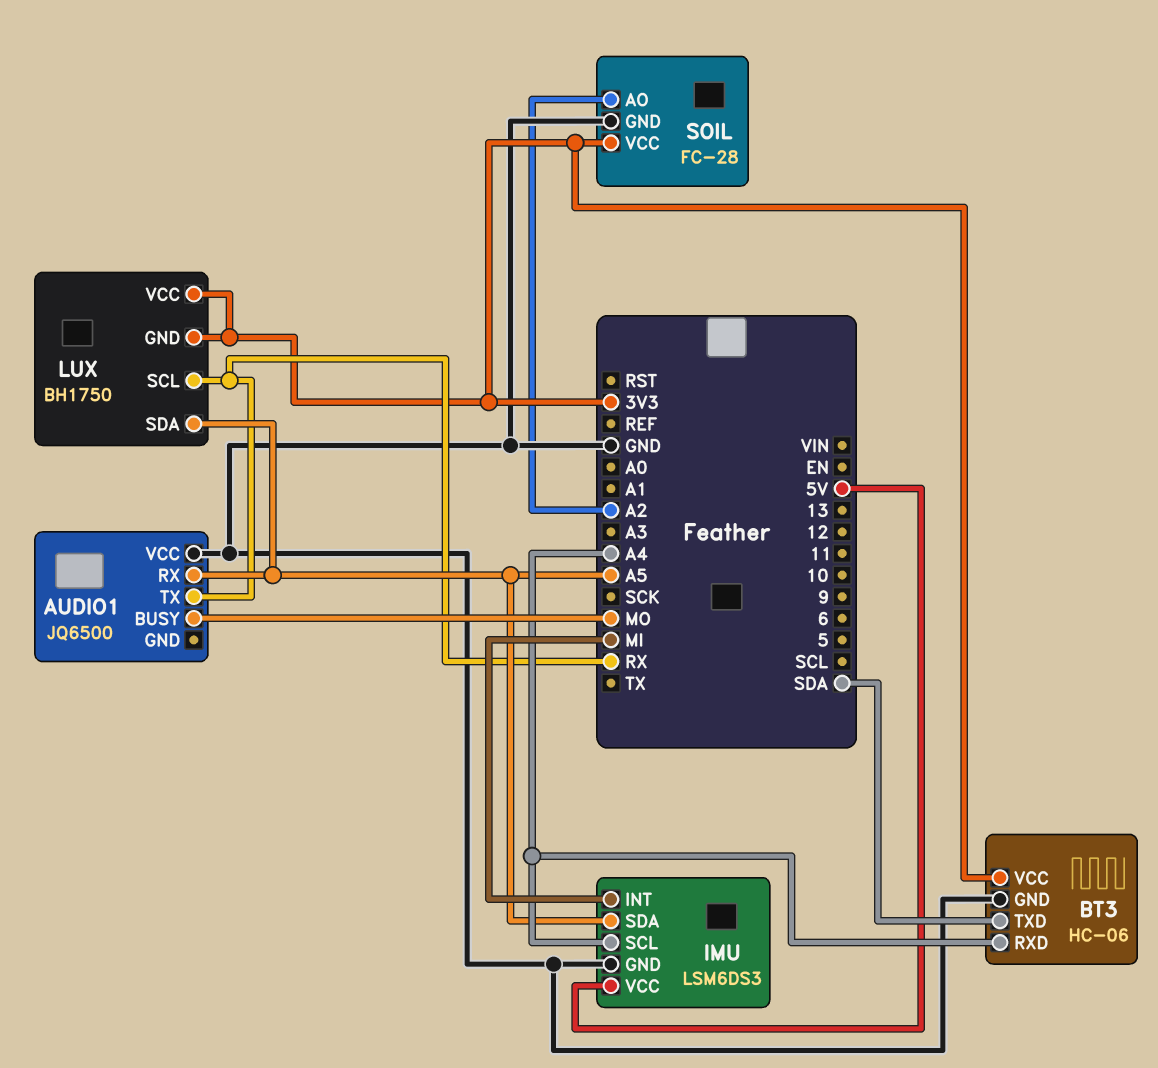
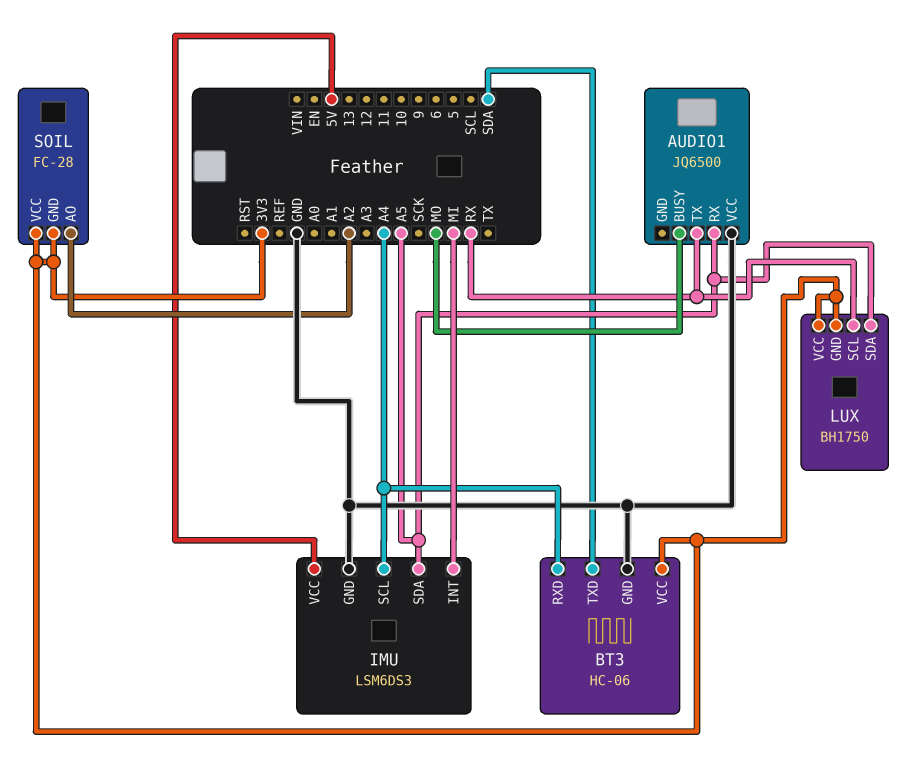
SOIL pin GND: GND -> 3V3

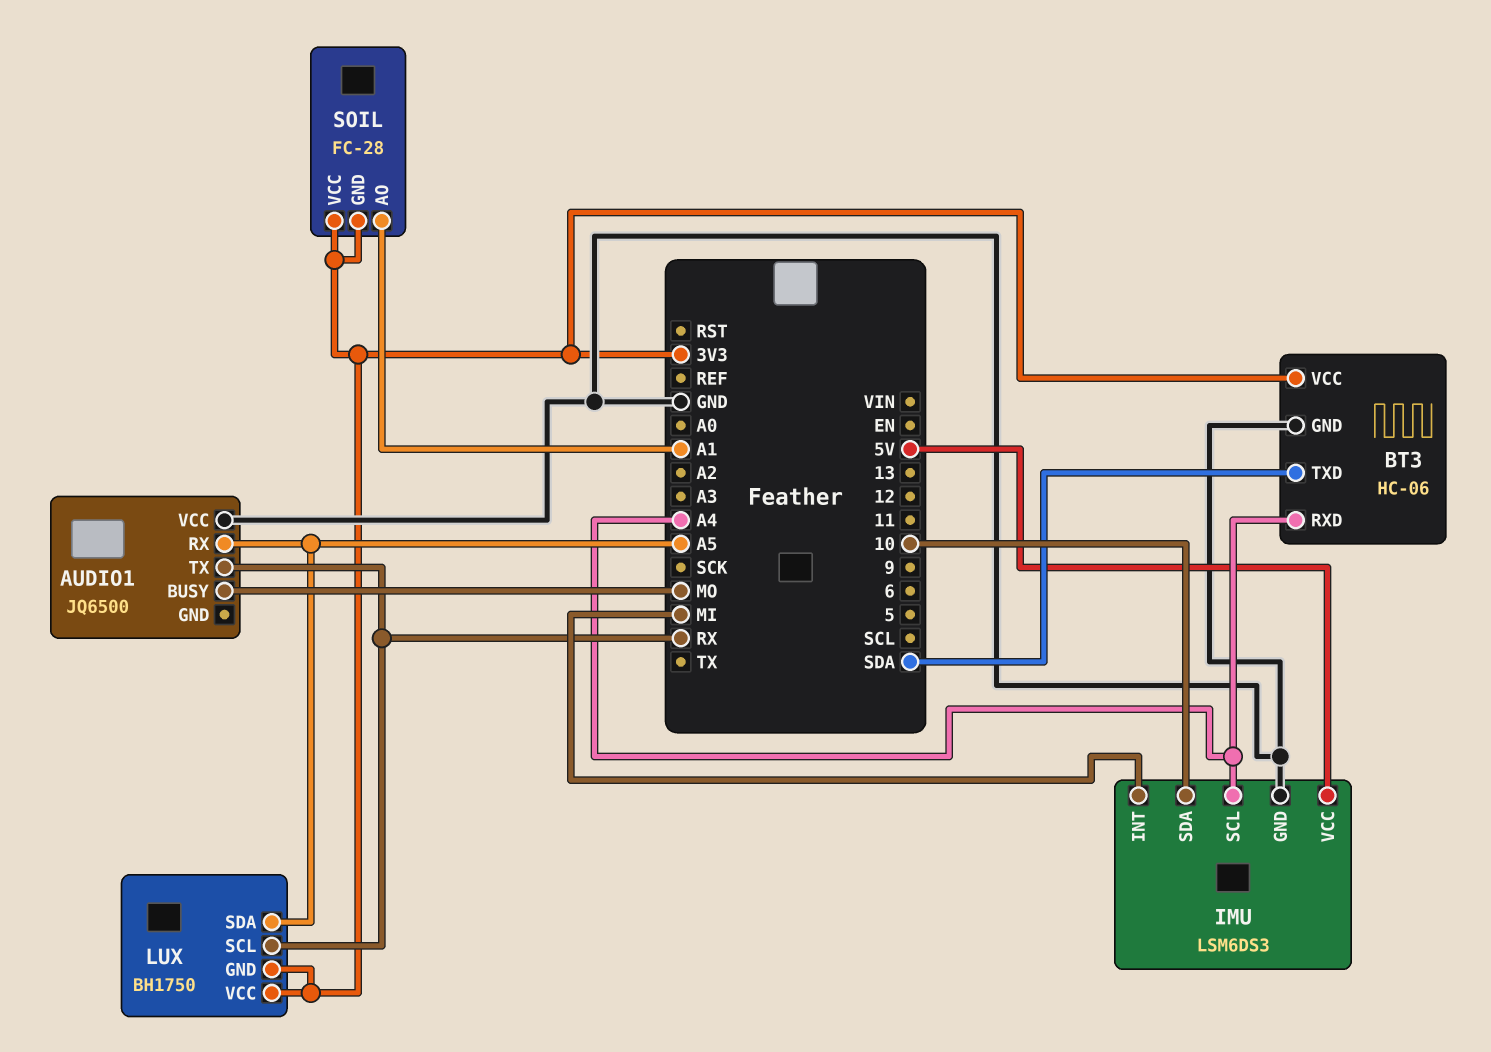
IMU pin SDA: A5 -> 10
SOIL pin AO: A2 -> A1

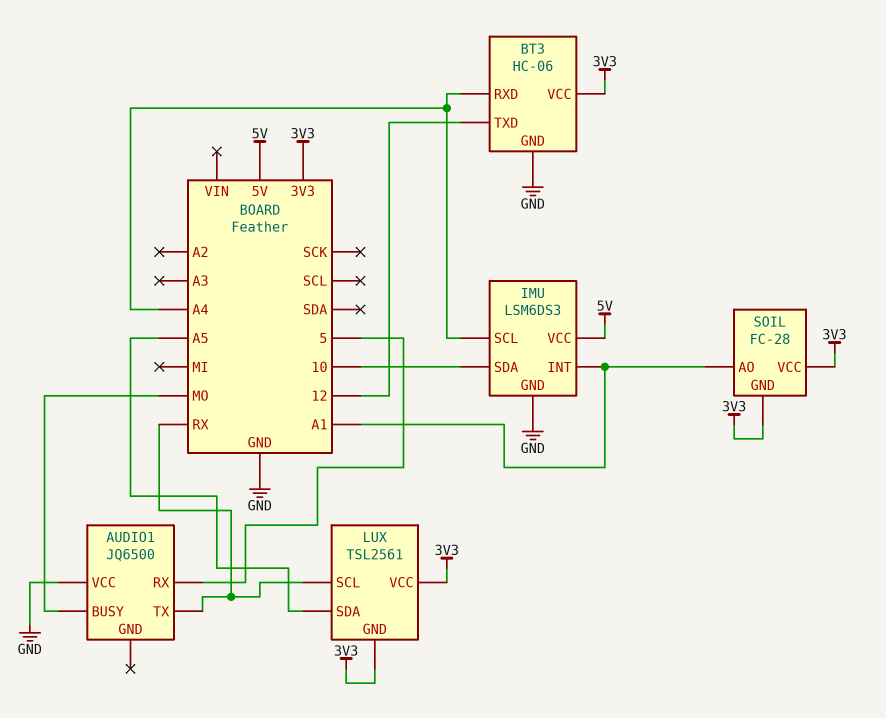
AUDIO1 pin RX: A5 -> 5
BT3 pin TXD: SDA -> 12
IMU pin INT: MI -> A1
LUX: BH1750 -> TSL2561

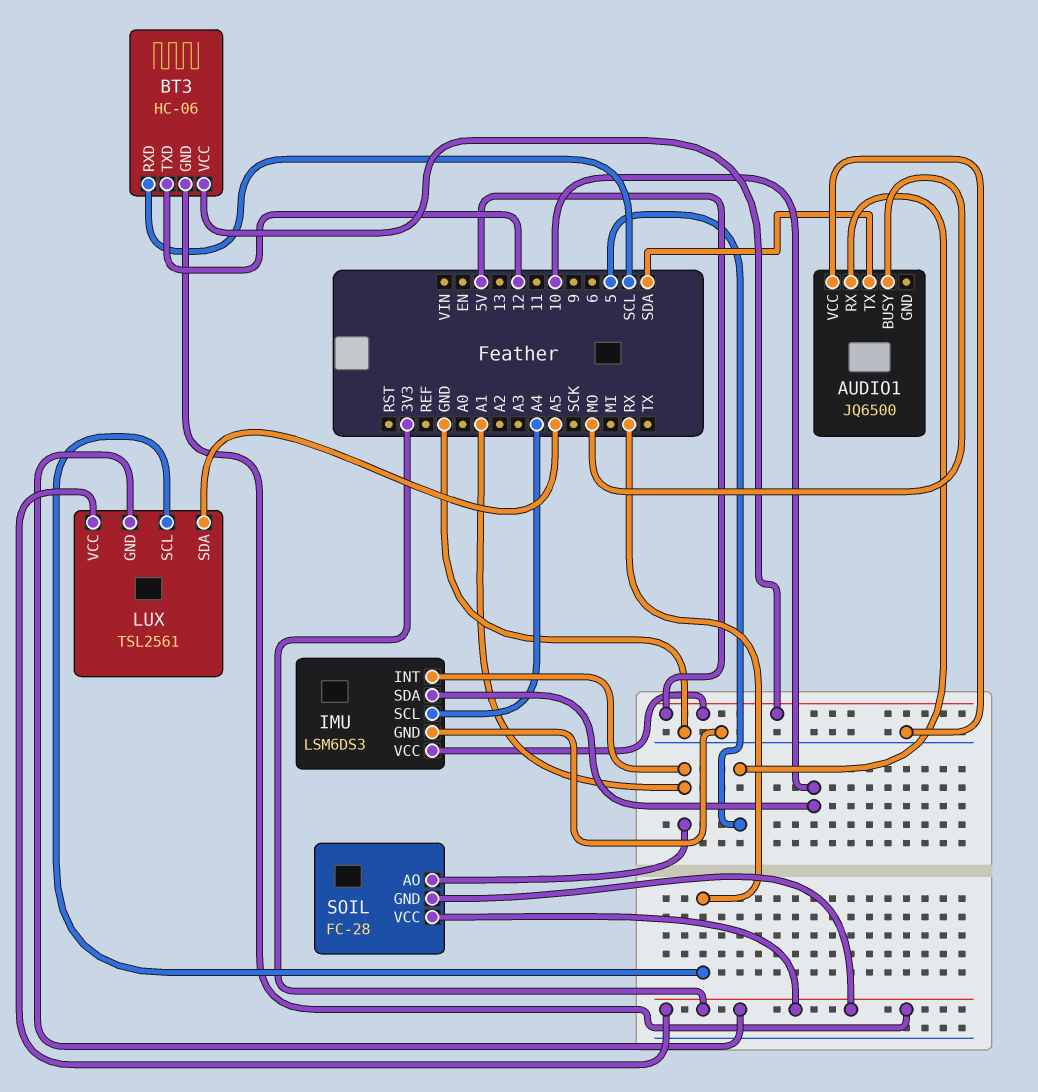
AUDIO1 pin TX: RX -> SDA
BT3 pin GND: GND -> 3V3
BT3 pin RXD: A4 -> SCL
BT3 pin VCC: 3V3 -> 5V

